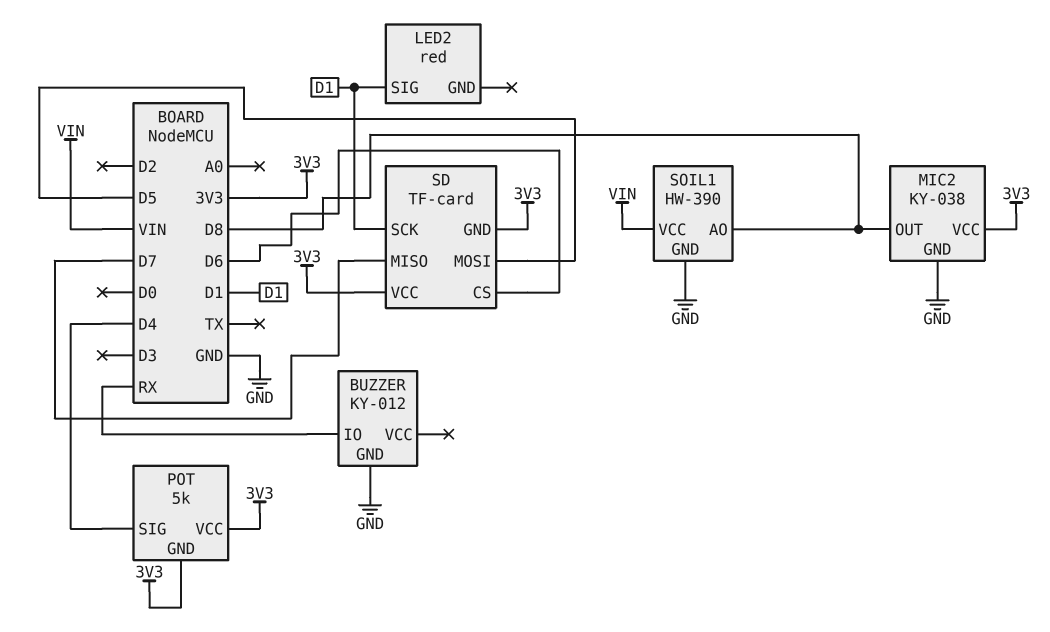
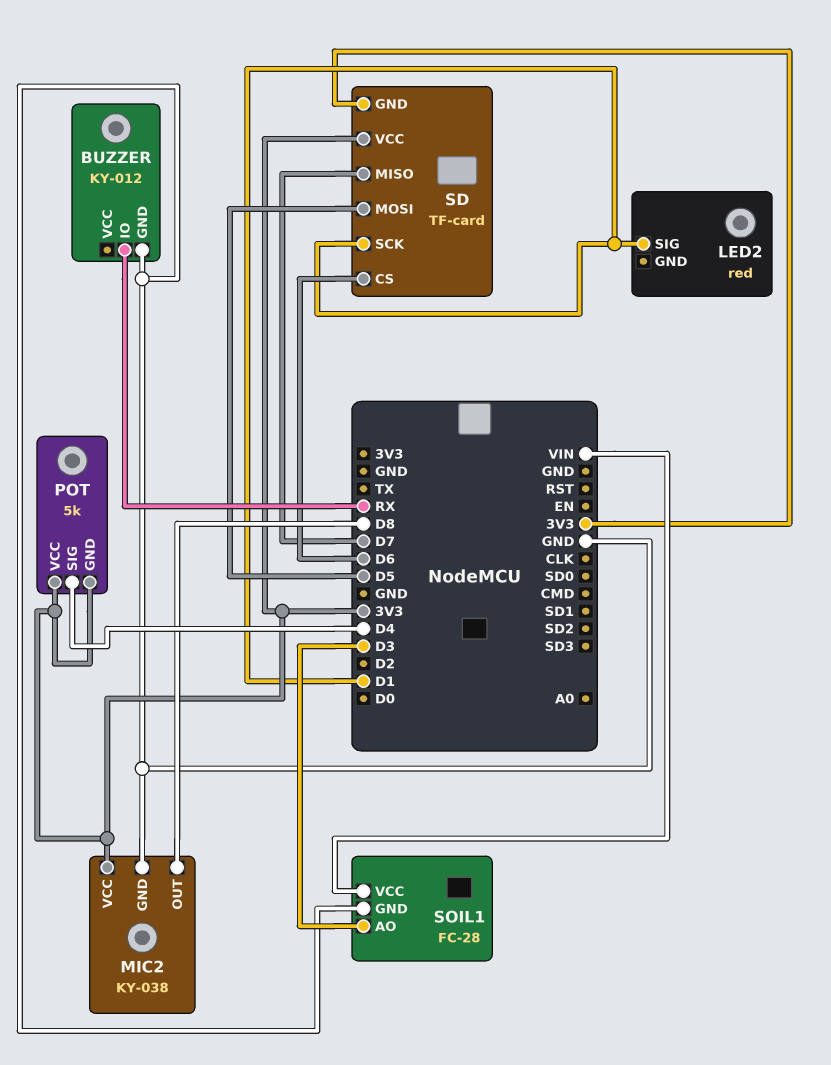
SOIL1: HW-390 -> FC-28
SOIL1 pin AO: D8 -> D3

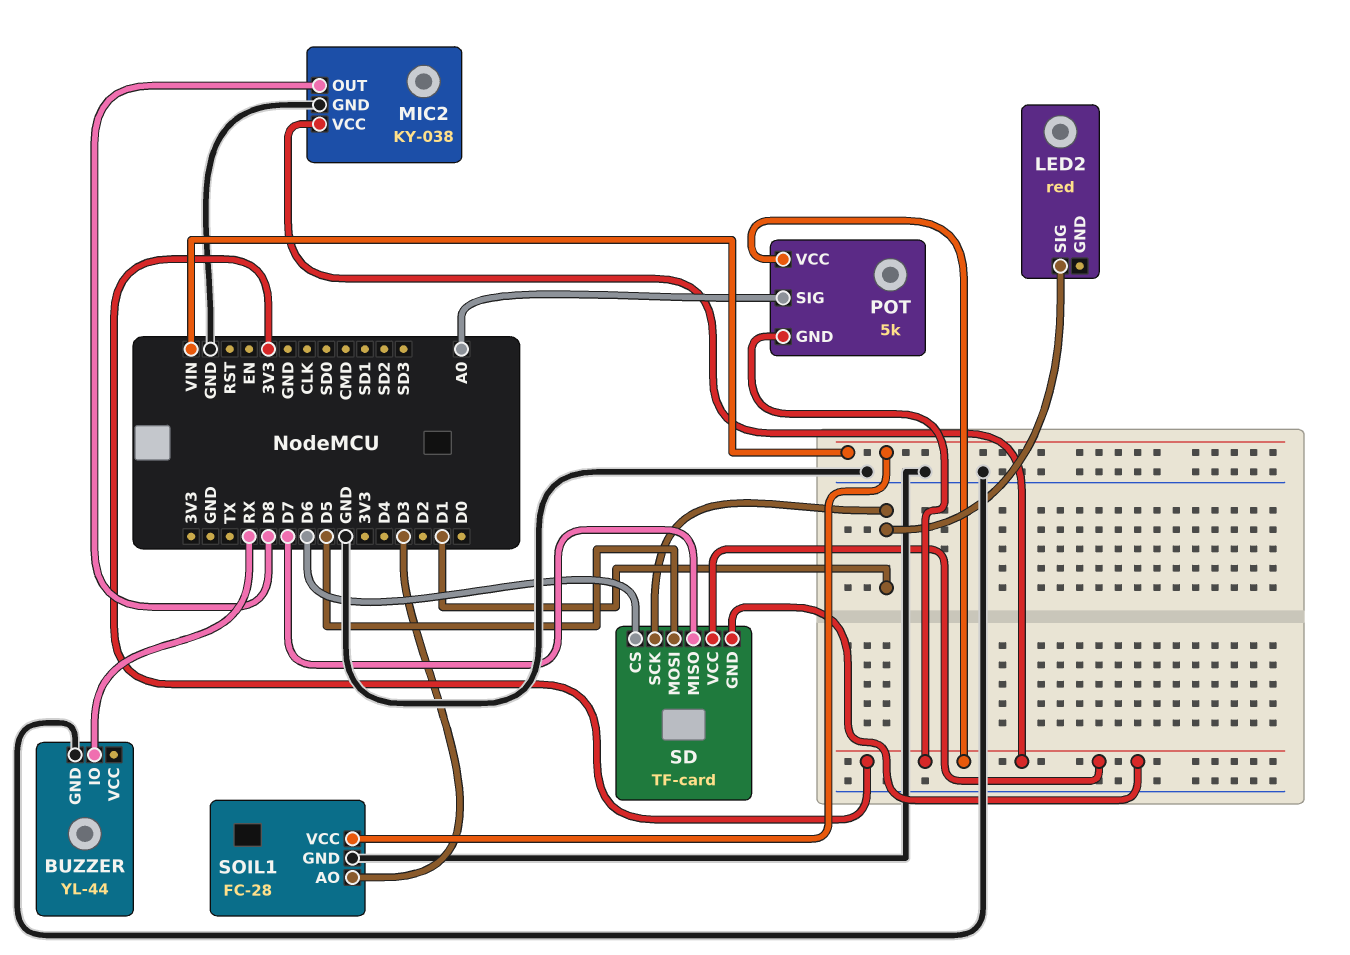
BUZZER: KY-012 -> YL-44
POT pin SIG: D4 -> A0

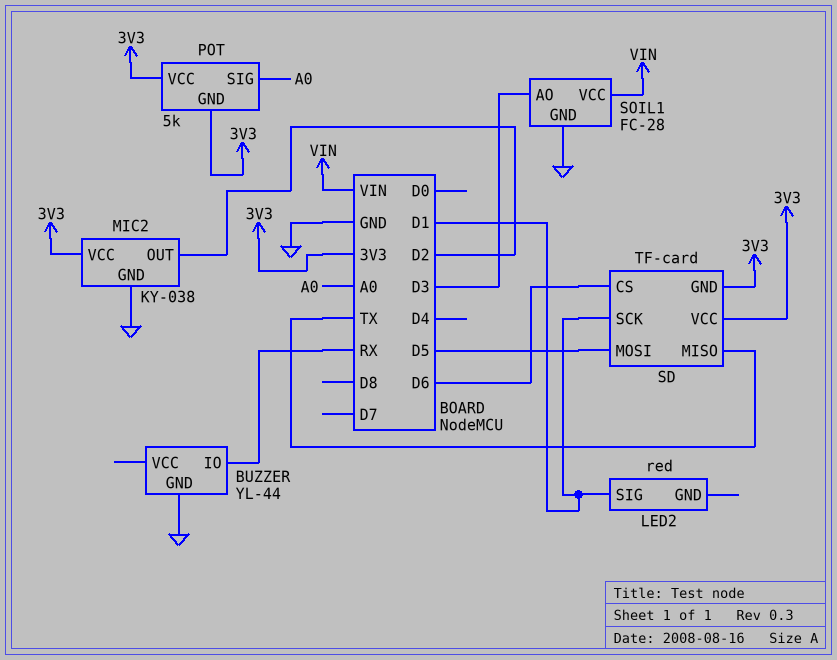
MIC2 pin OUT: D8 -> D2
SD pin MISO: D7 -> TX

